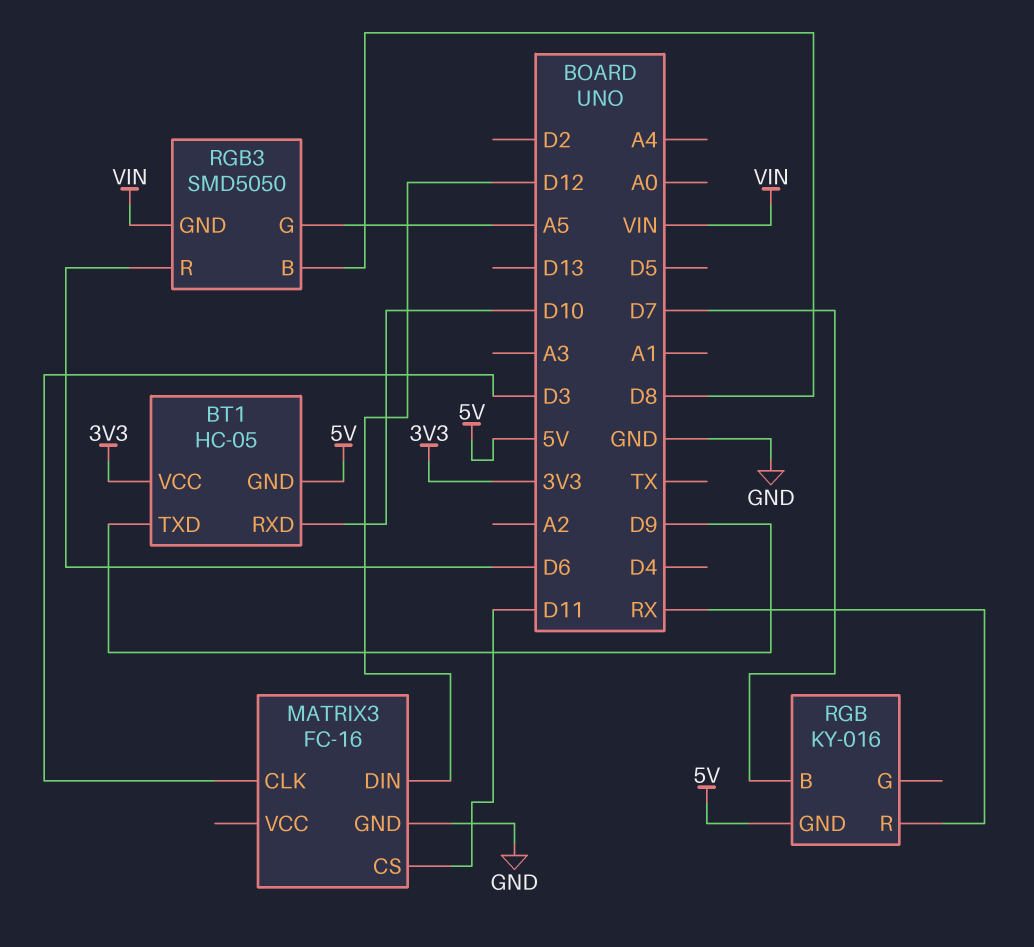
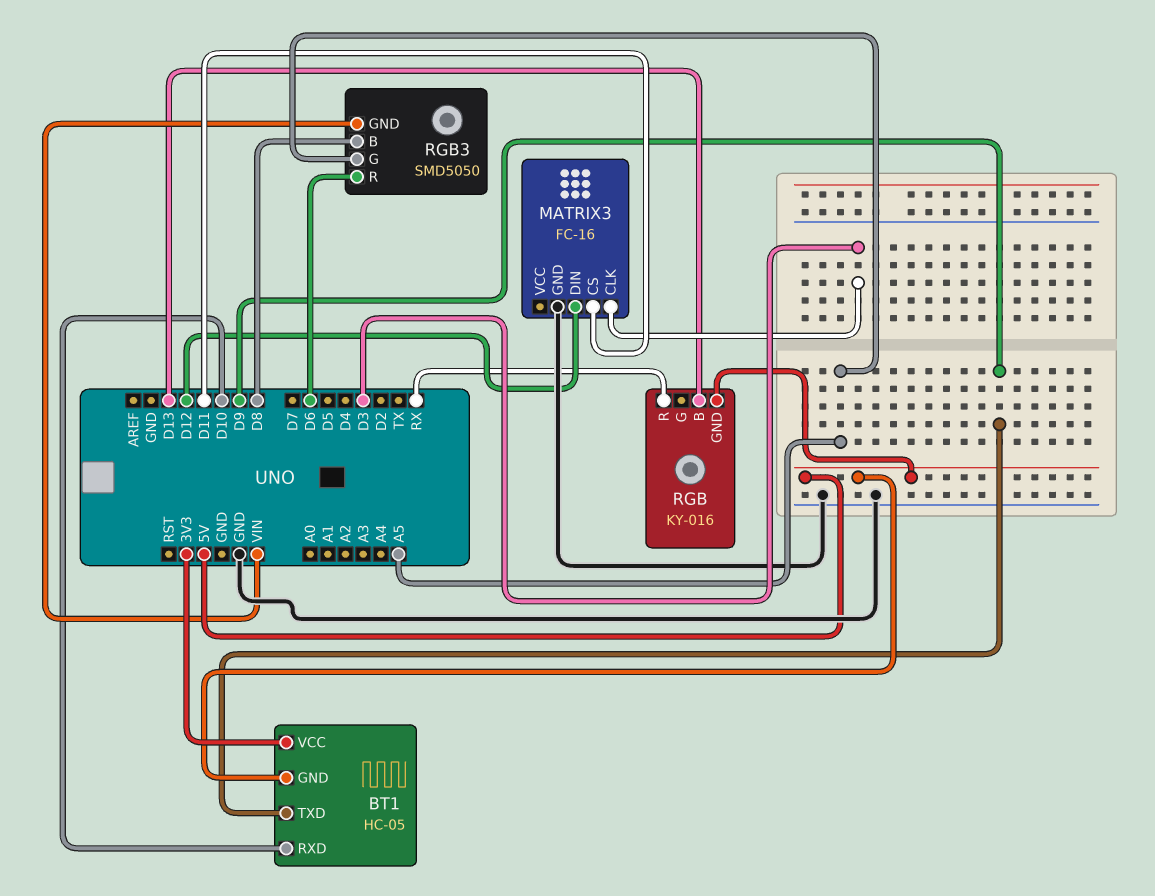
RGB pin B: D7 -> D13

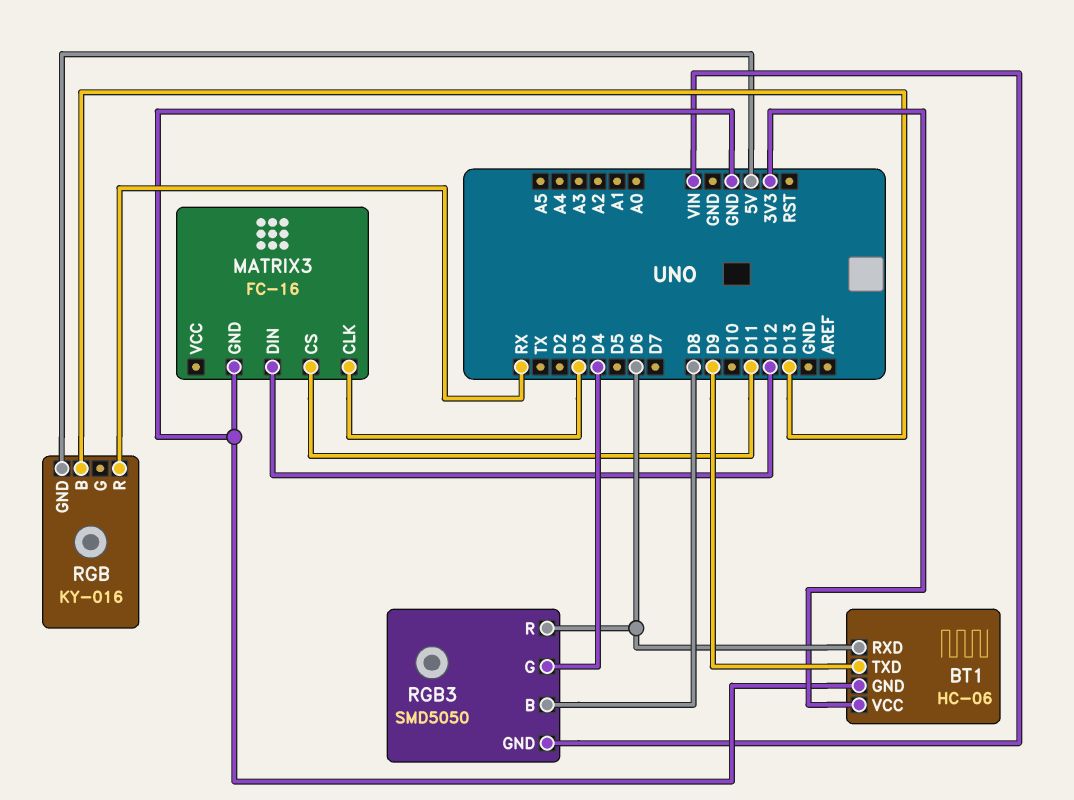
BT1: HC-05 -> HC-06
BT1 pin GND: 5V -> GND
BT1 pin RXD: D10 -> D6
RGB3 pin G: A5 -> D4

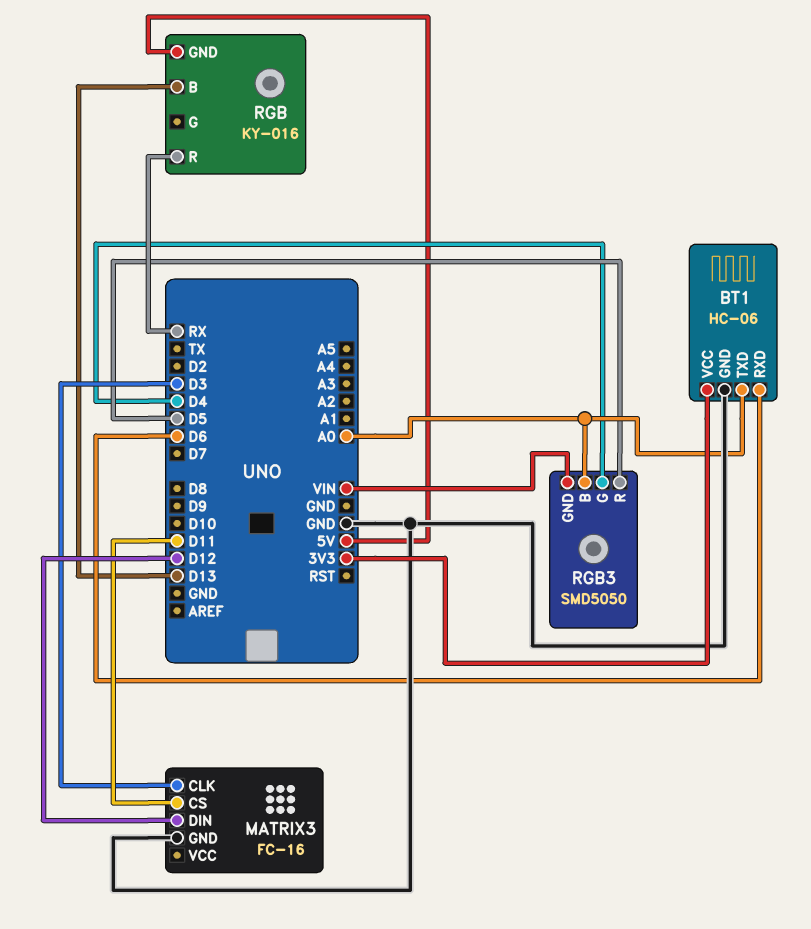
BT1 pin TXD: D9 -> A0
RGB3 pin B: D8 -> A0
RGB3 pin R: D6 -> D5

